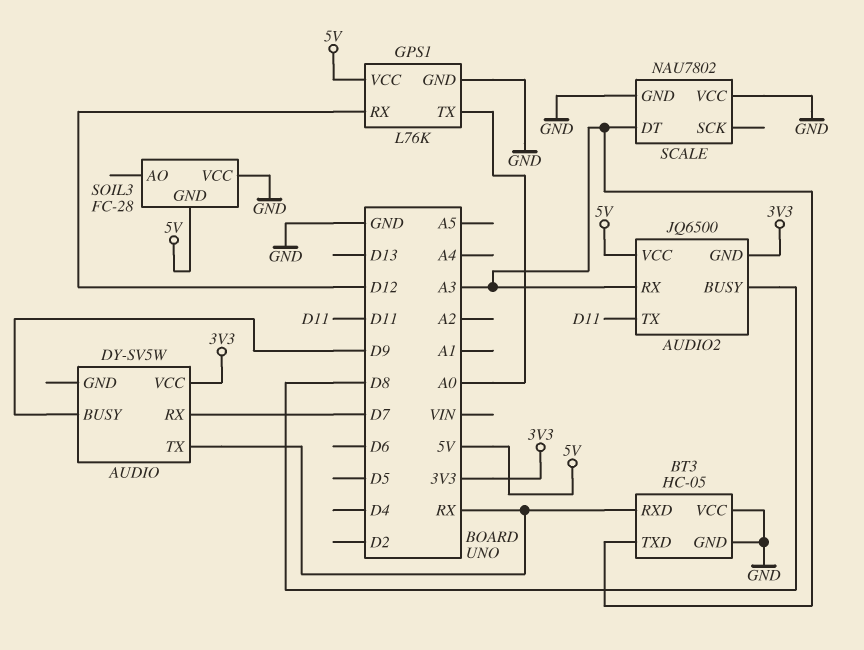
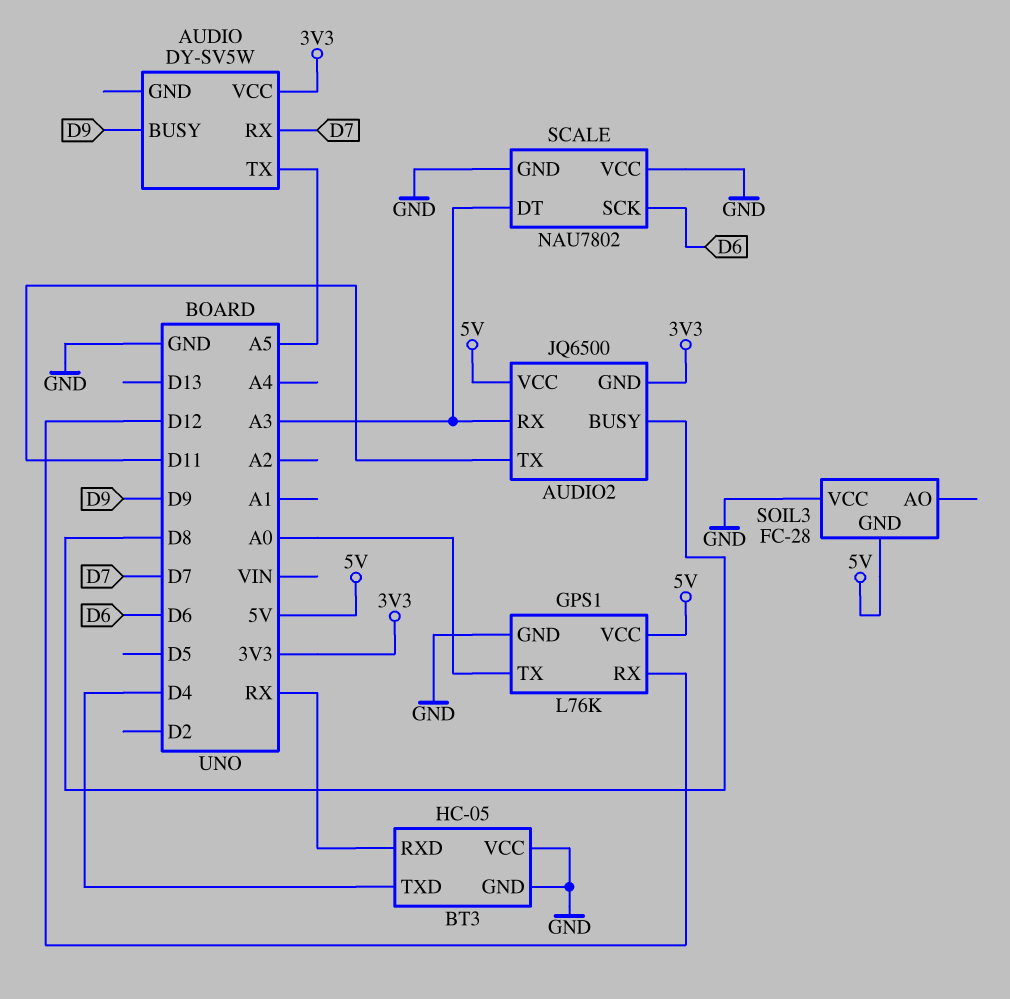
AUDIO pin TX: RX -> A5
BT3 pin TXD: A3 -> D4
SCALE pin SCK: none -> D6

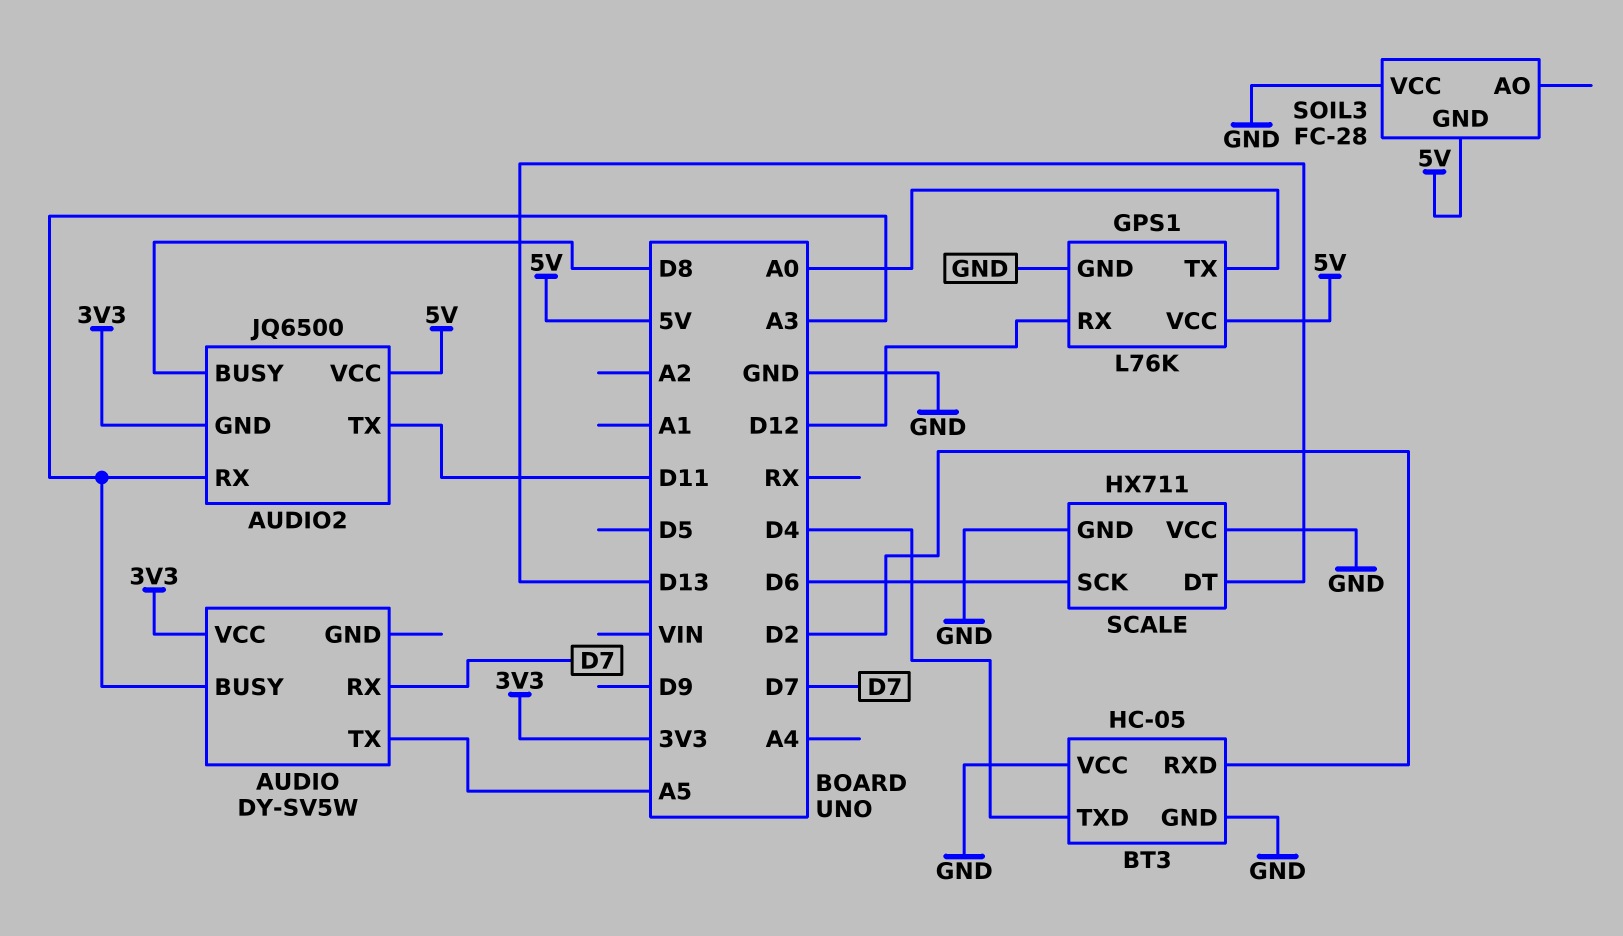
AUDIO pin BUSY: D9 -> A3
BT3 pin RXD: RX -> D2
SCALE: NAU7802 -> HX711
SCALE pin DT: A3 -> D13

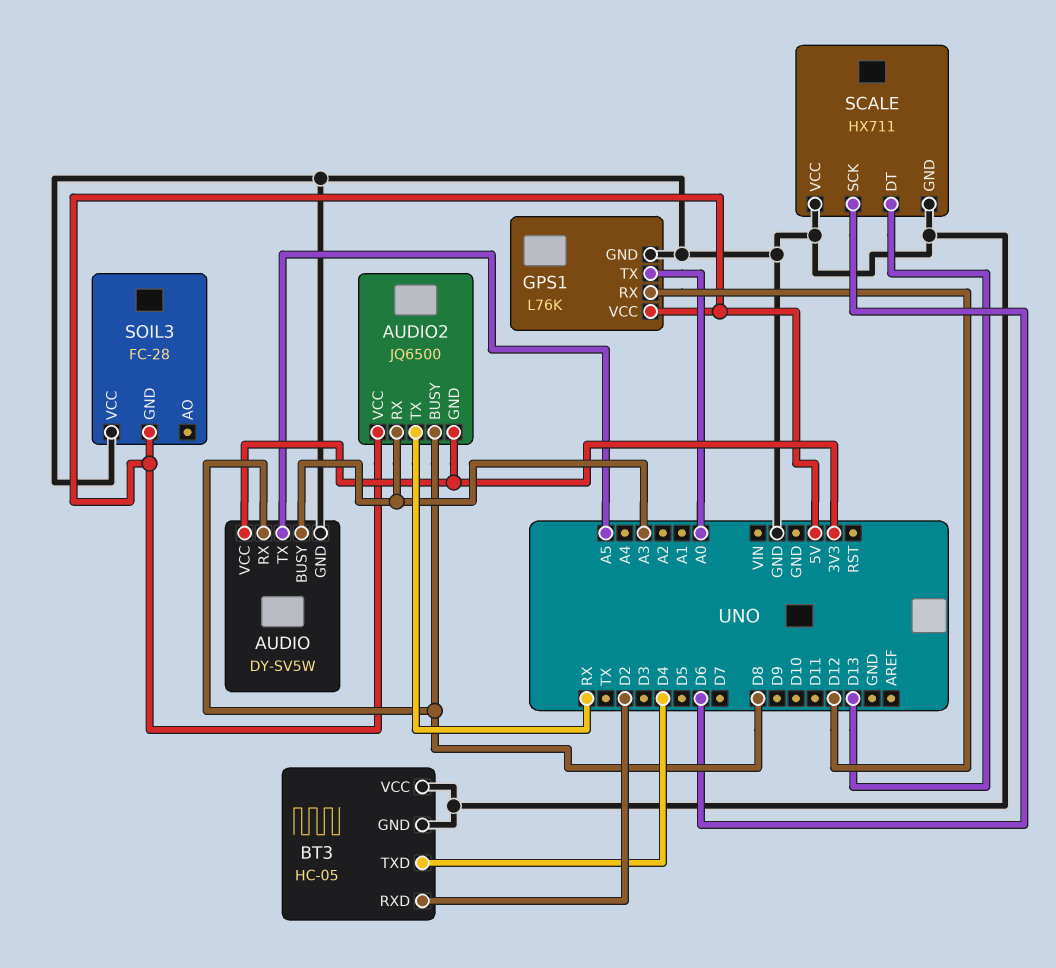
AUDIO pin GND: none -> GND
AUDIO pin RX: D7 -> D8
AUDIO2 pin TX: D11 -> RX

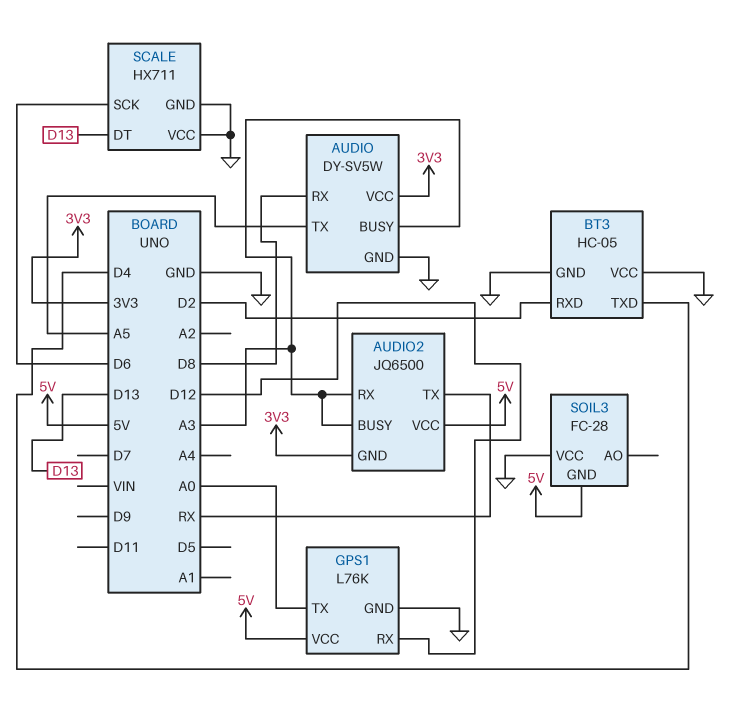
AUDIO2 pin BUSY: D8 -> A3

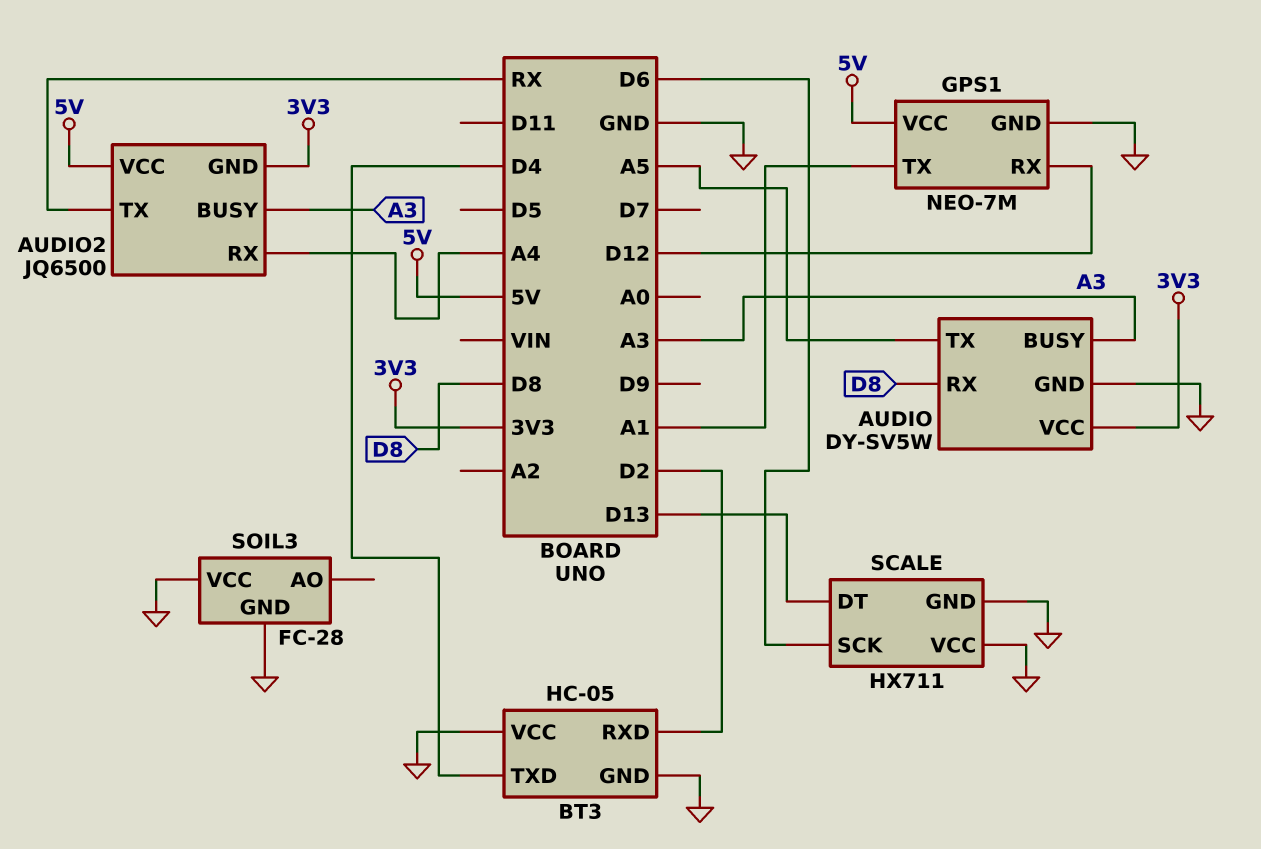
AUDIO2 pin RX: A3 -> A4
GPS1: L76K -> NEO-7M
GPS1 pin TX: A0 -> A1
SOIL3 pin GND: 5V -> GND

